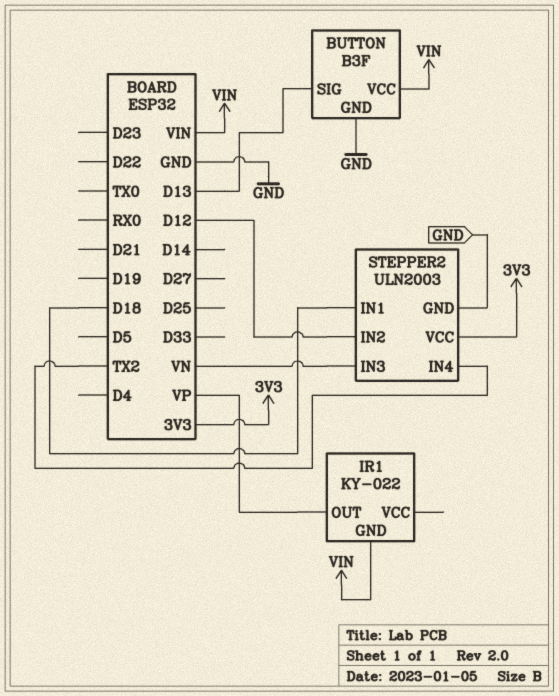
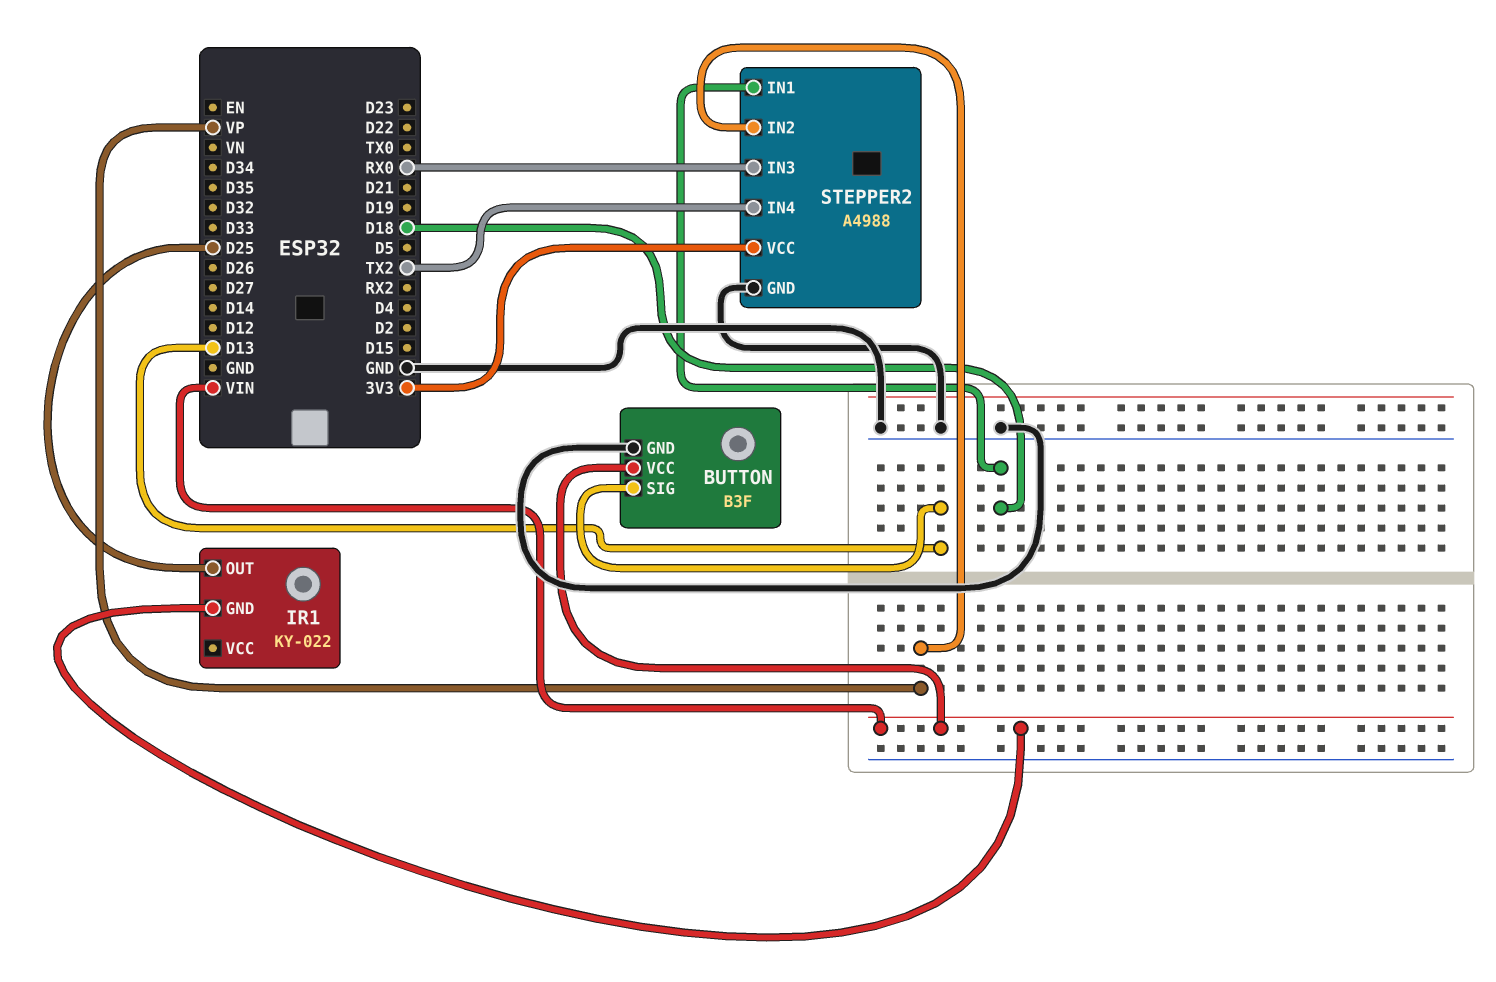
IR1 pin OUT: VP -> D25
STEPPER2: ULN2003 -> A4988
STEPPER2 pin IN2: D12 -> VP
STEPPER2 pin IN3: VN -> RX0

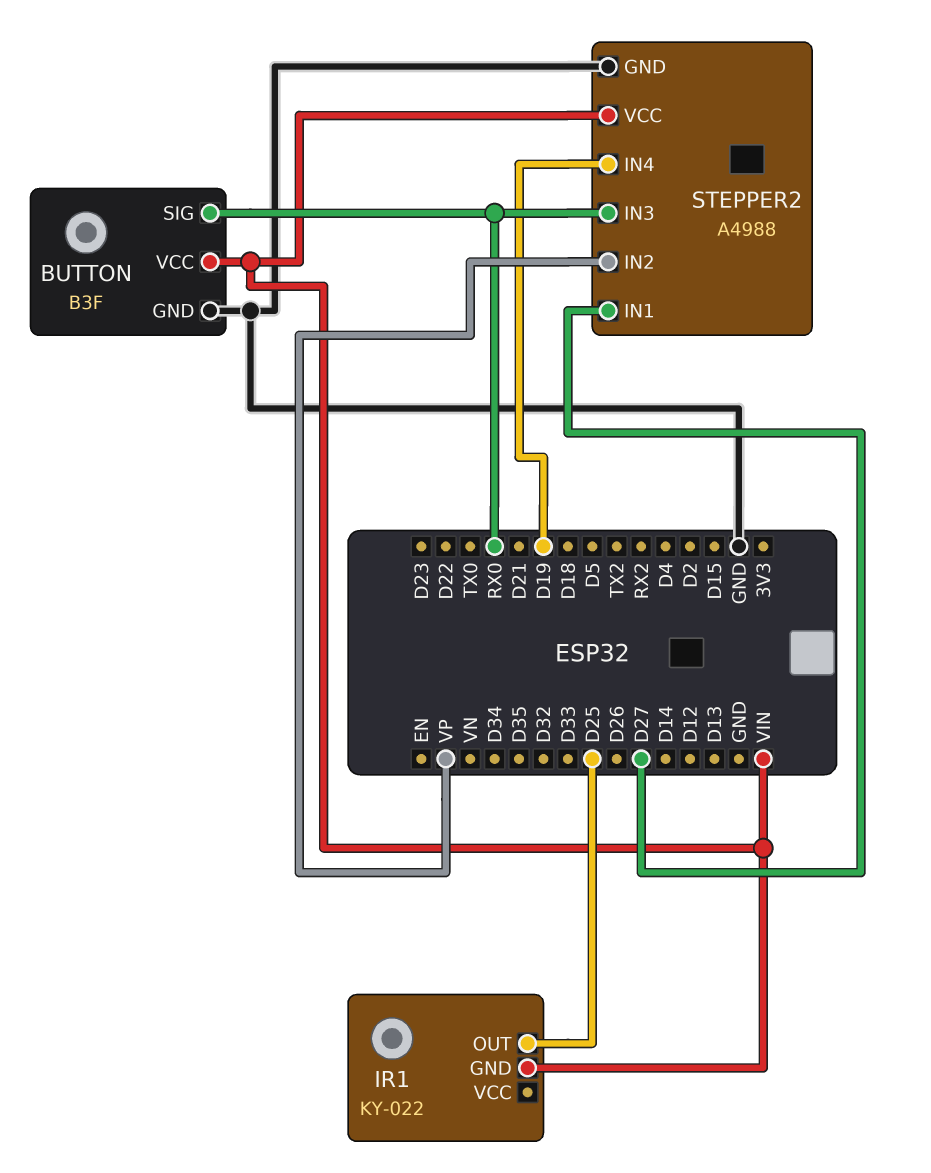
BUTTON pin SIG: D13 -> RX0
STEPPER2 pin IN1: D18 -> D27
STEPPER2 pin IN4: TX2 -> D19
STEPPER2 pin VCC: 3V3 -> VIN

